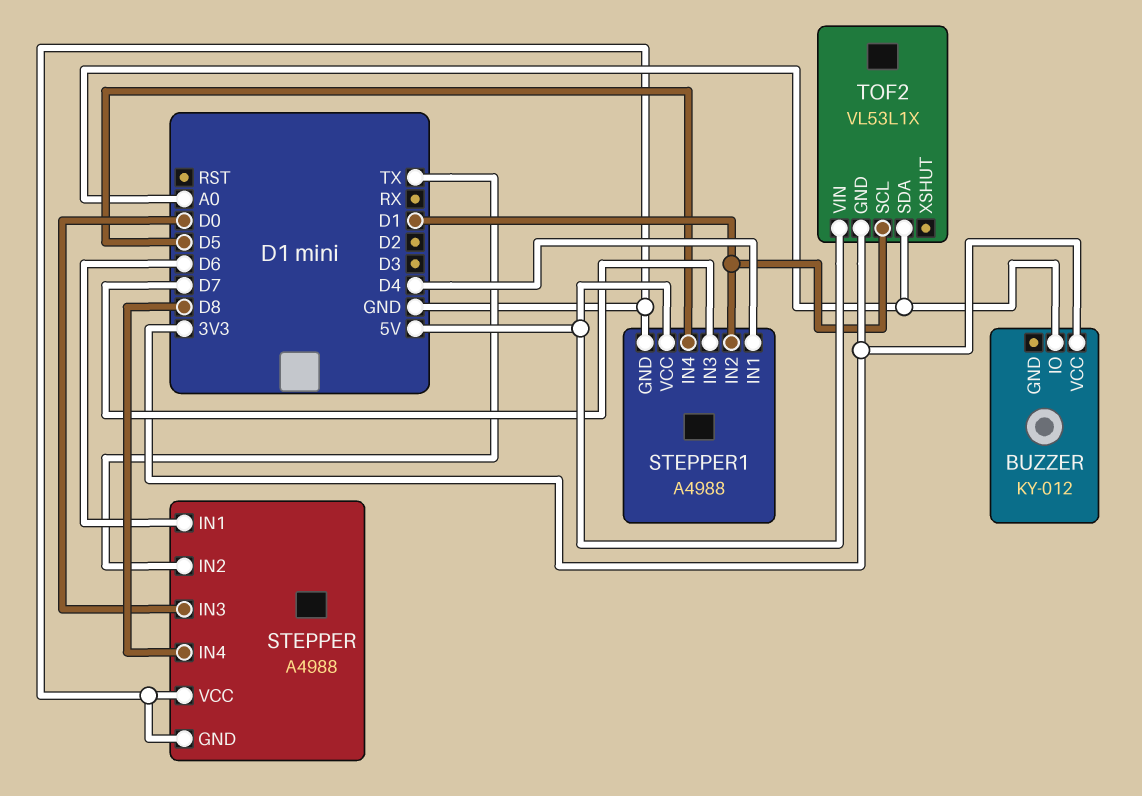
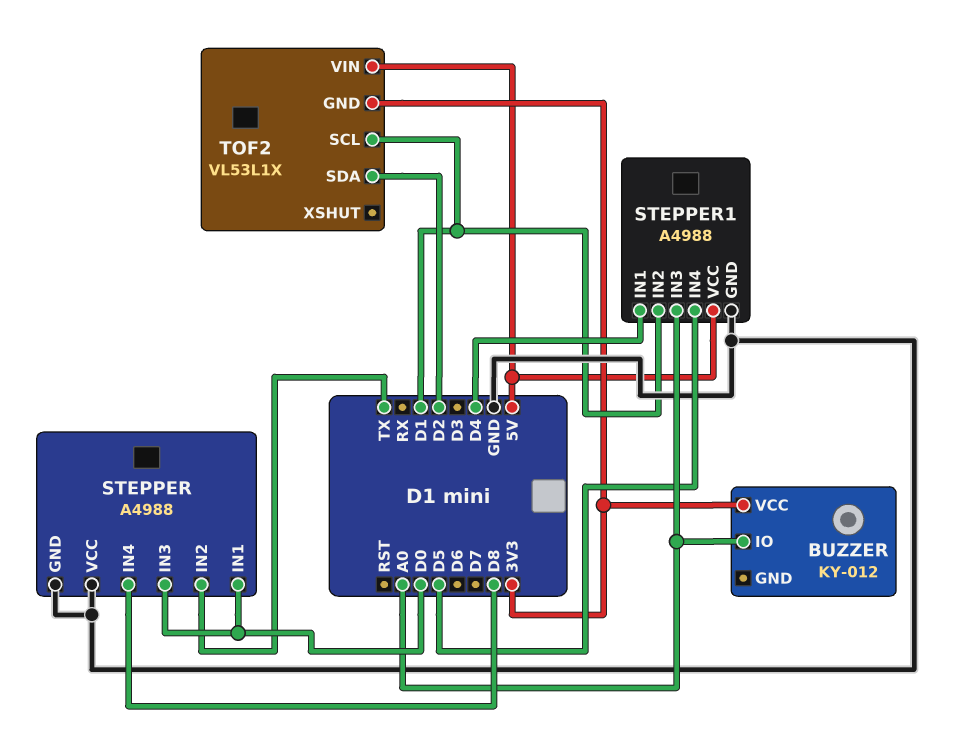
STEPPER pin IN1: D6 -> D0
STEPPER1 pin IN3: D7 -> A0
TOF2 pin SDA: A0 -> D2

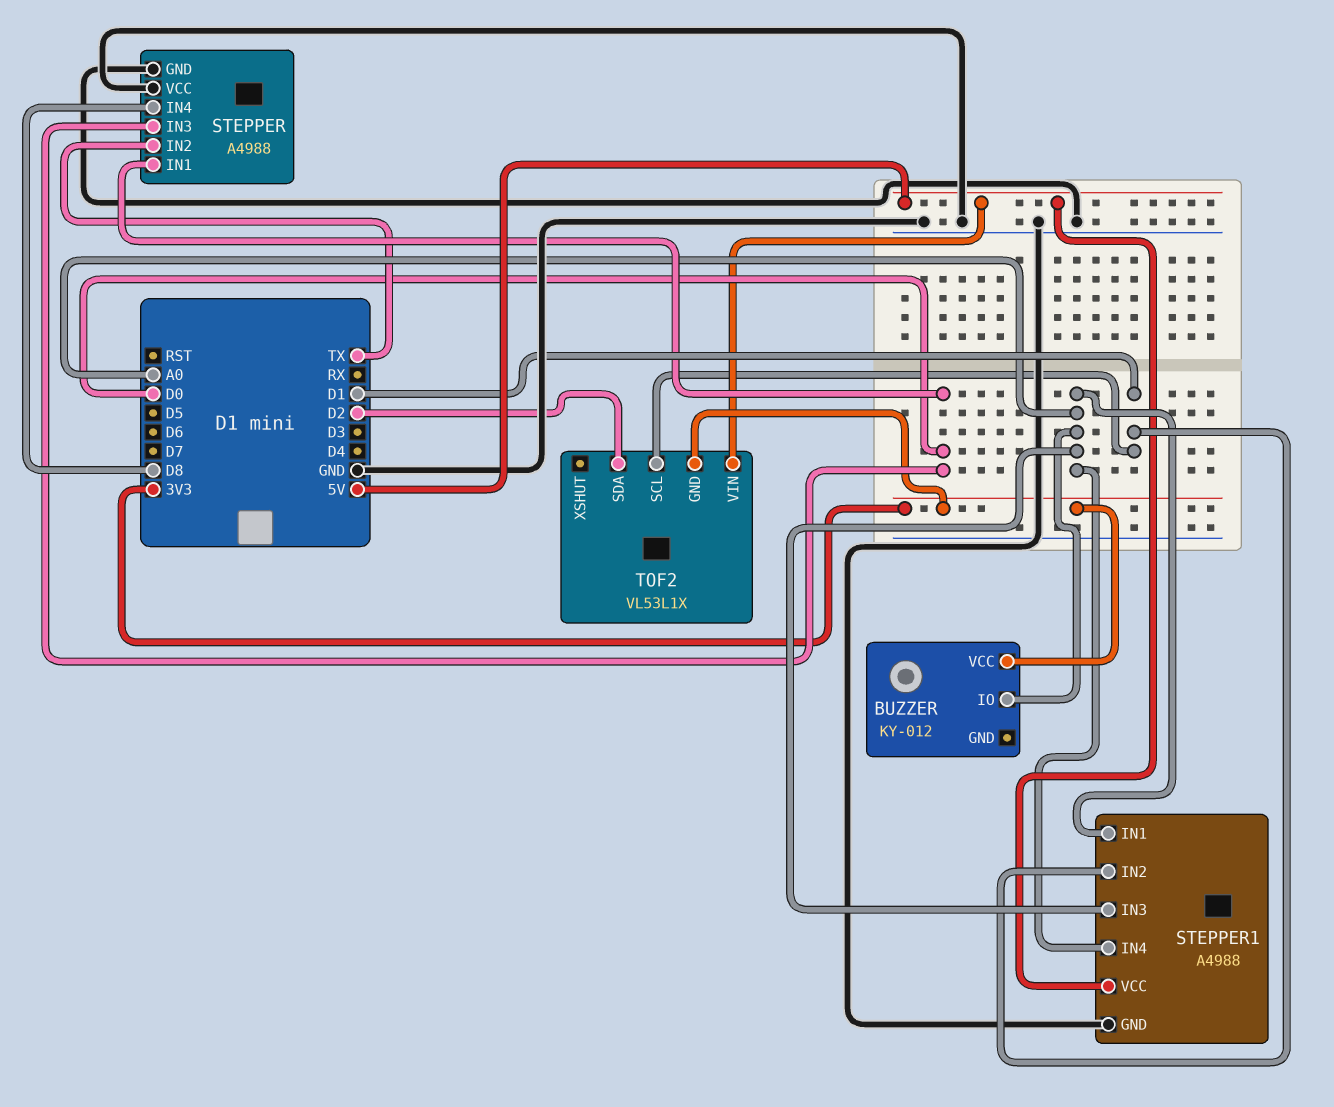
STEPPER1 pin IN1: D4 -> A0
STEPPER1 pin IN4: D5 -> A0

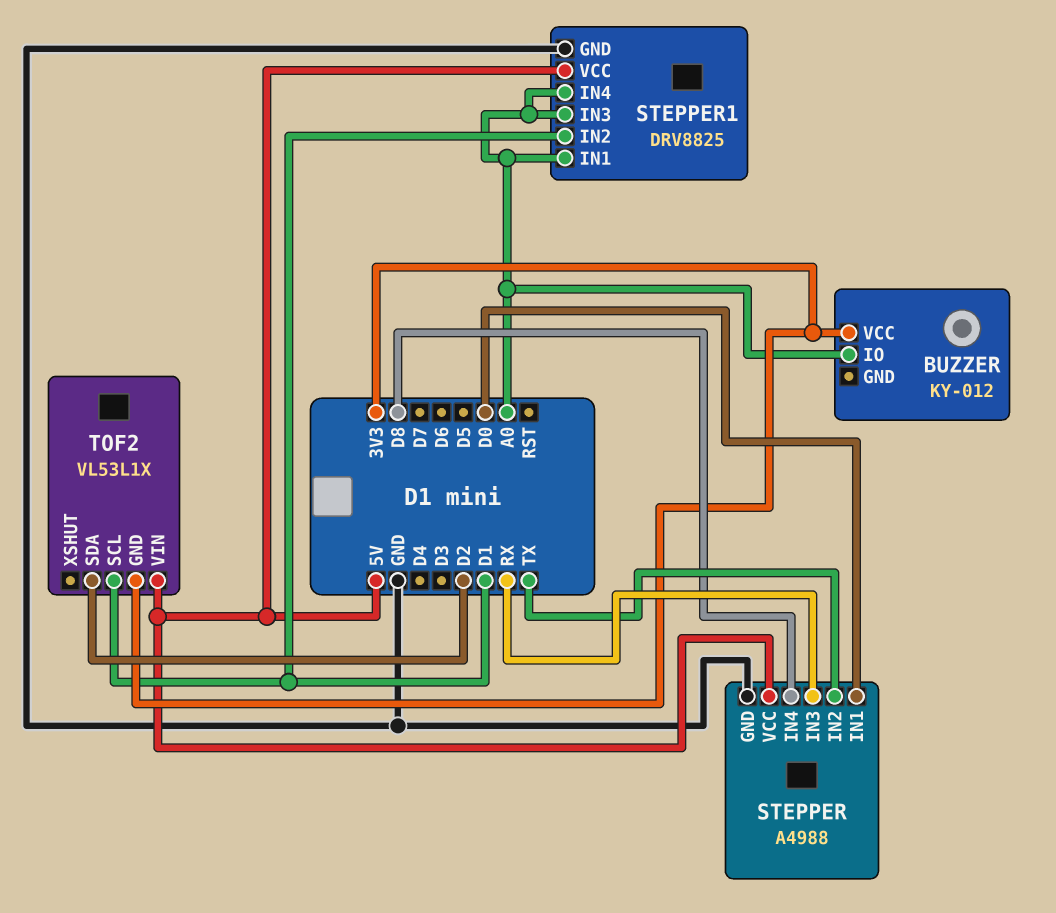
STEPPER pin IN3: D0 -> RX
STEPPER pin VCC: GND -> 5V
STEPPER1: A4988 -> DRV8825

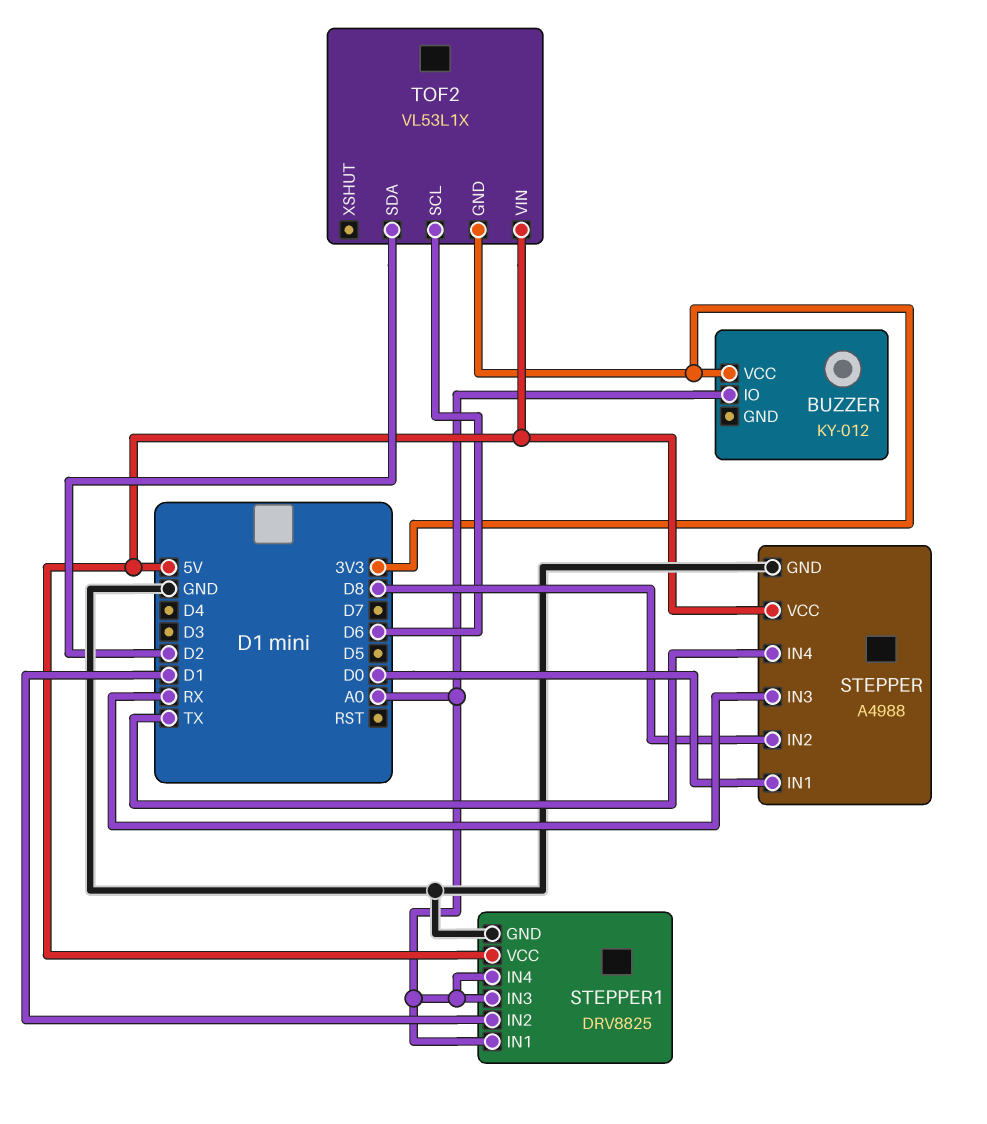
STEPPER pin IN2: TX -> D8
STEPPER pin IN4: D8 -> TX
TOF2 pin SCL: D1 -> D6

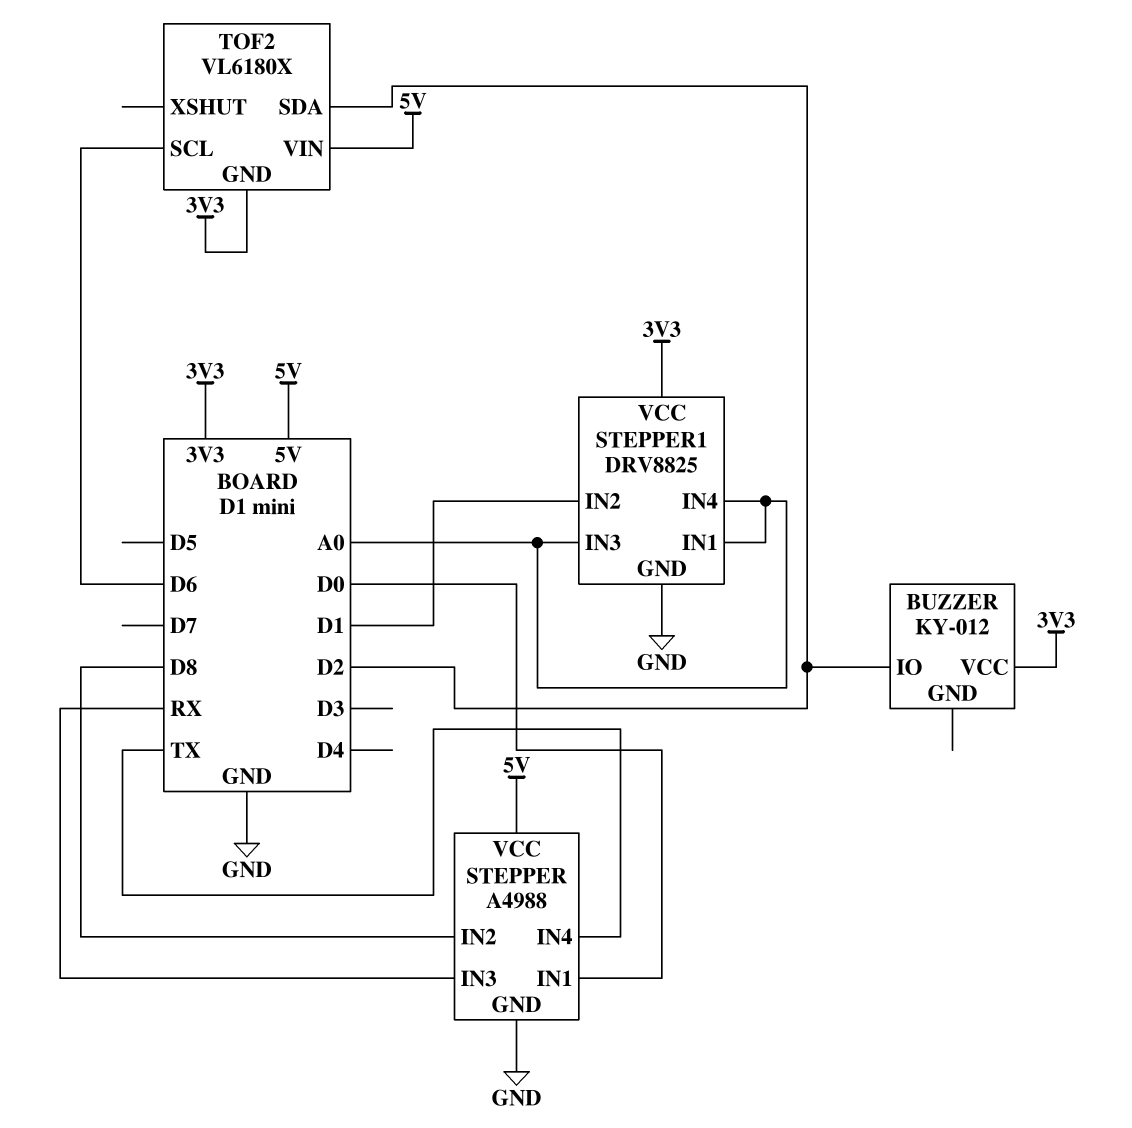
BUZZER pin IO: A0 -> D2
STEPPER1 pin VCC: 5V -> 3V3
TOF2: VL53L1X -> VL6180X

